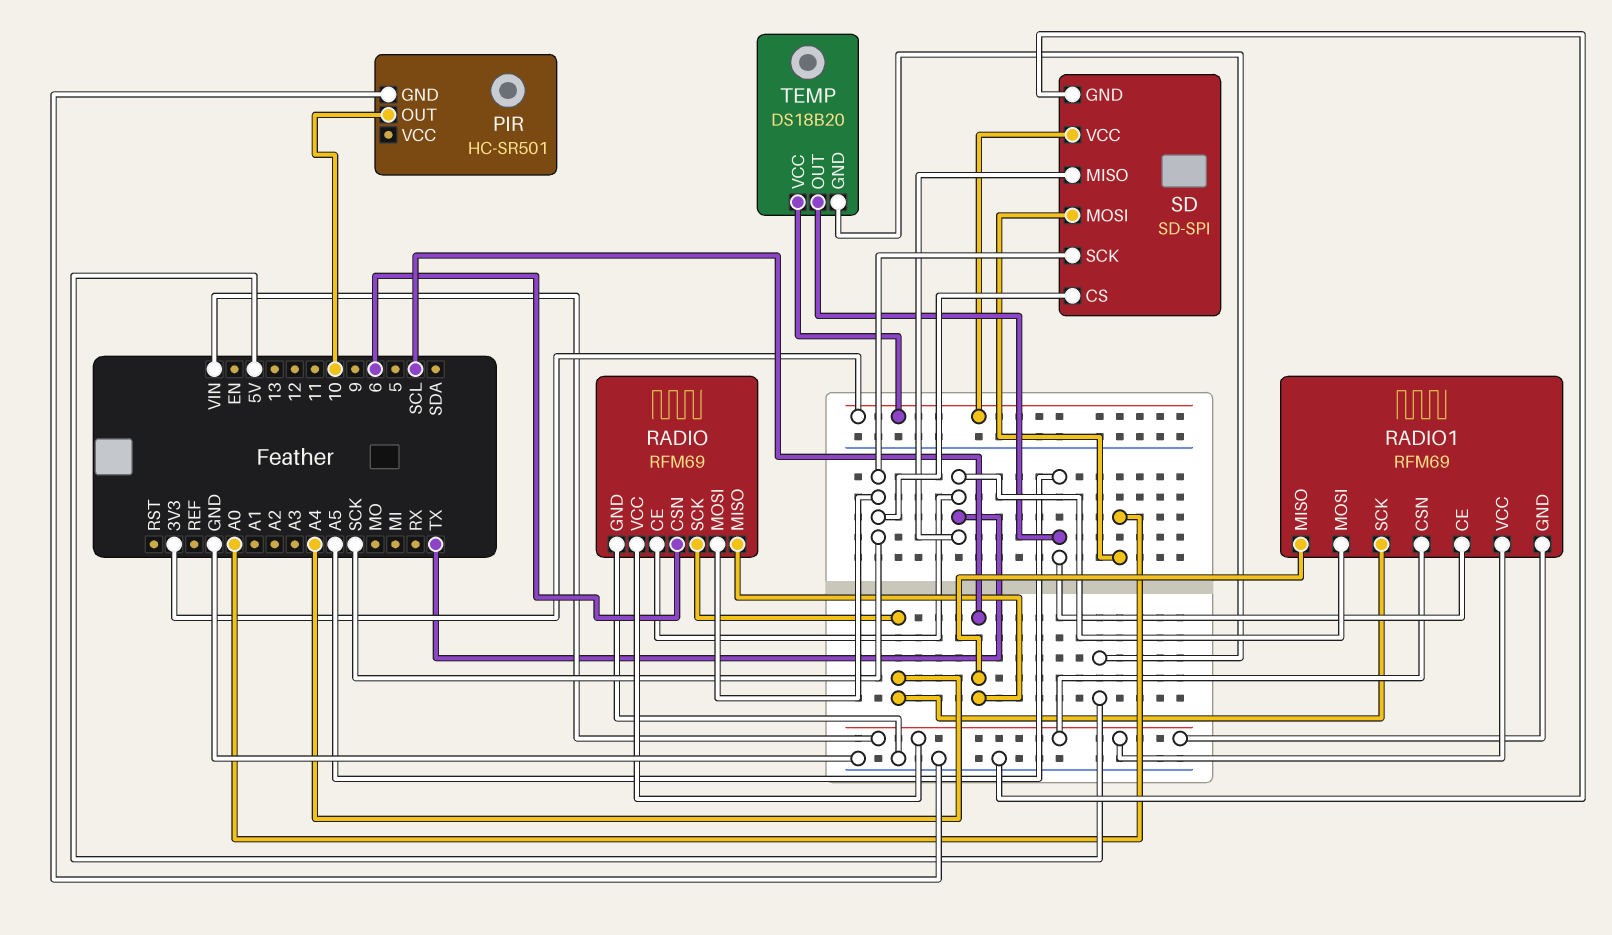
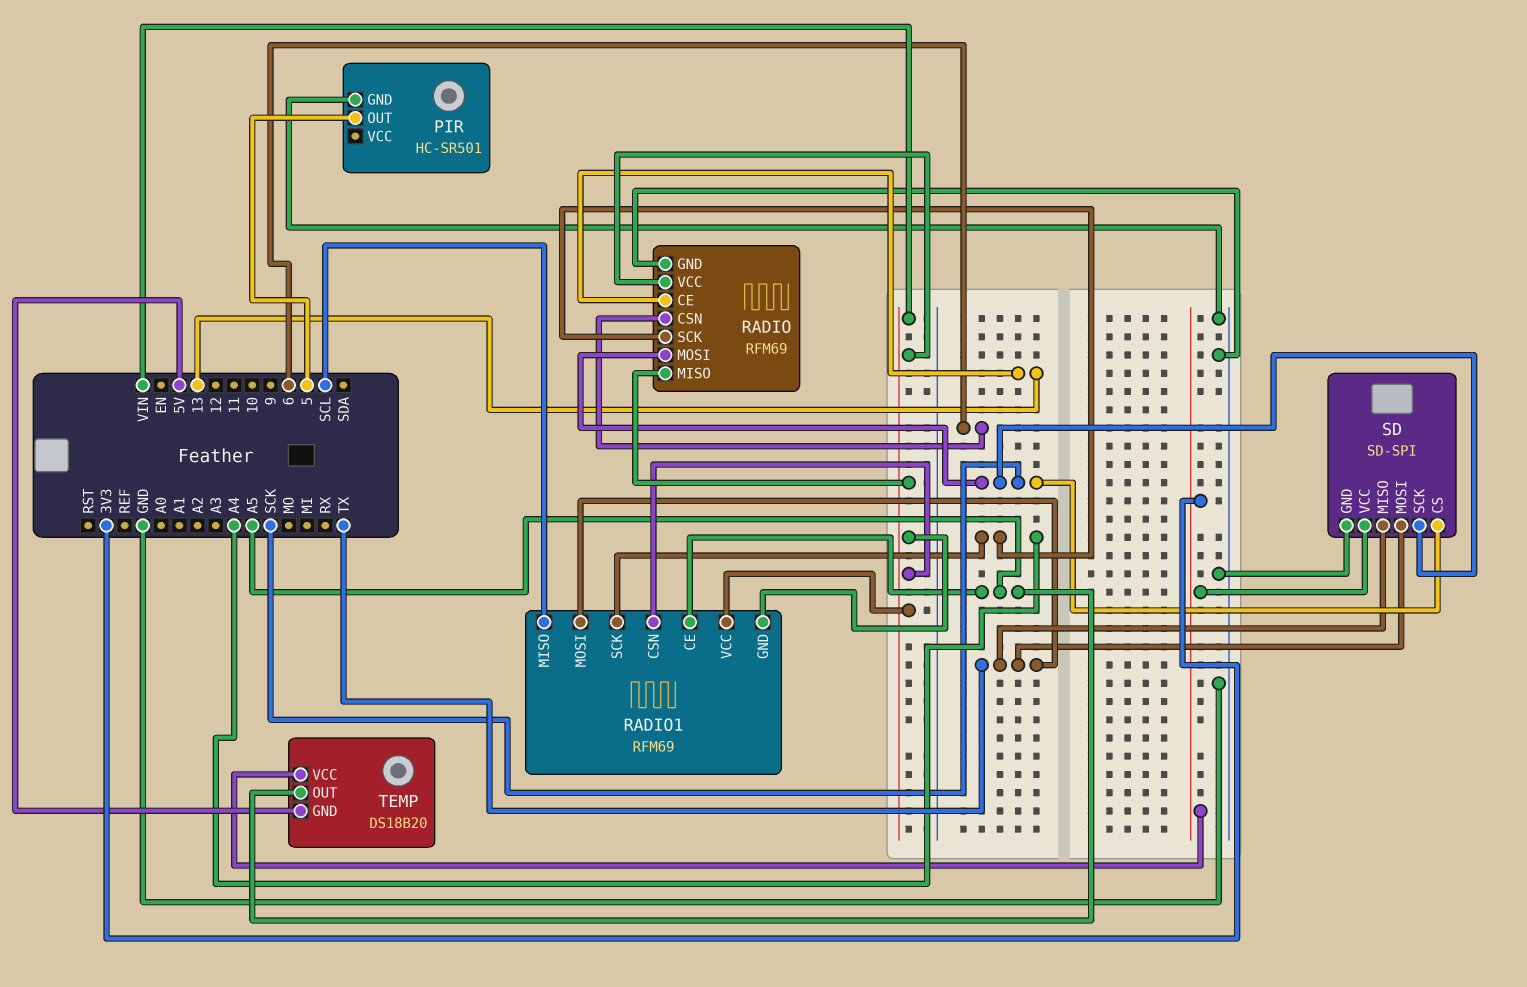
PIR pin OUT: 10 -> 5
RADIO pin CE: TX -> 13
RADIO pin MISO: SCL -> VIN
SD pin MOSI: A0 -> TX

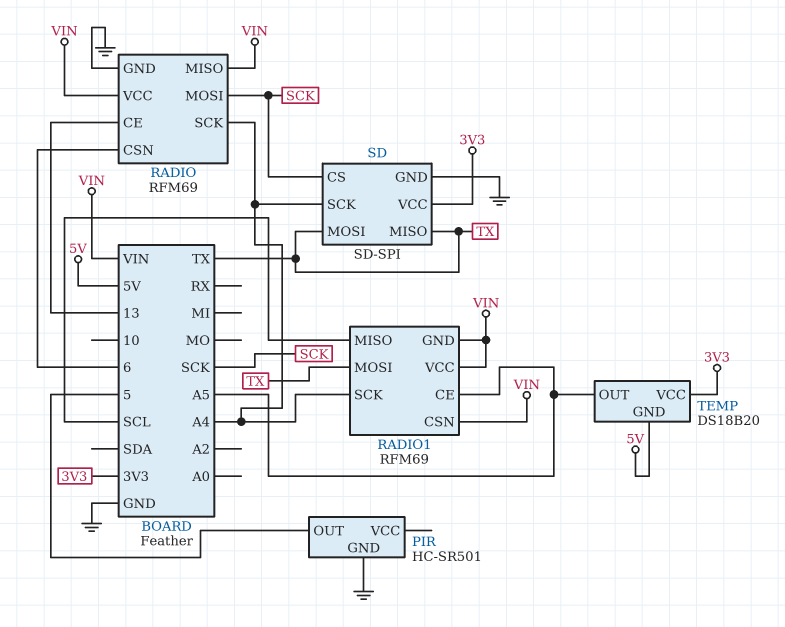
SD pin SCK: SCK -> A4

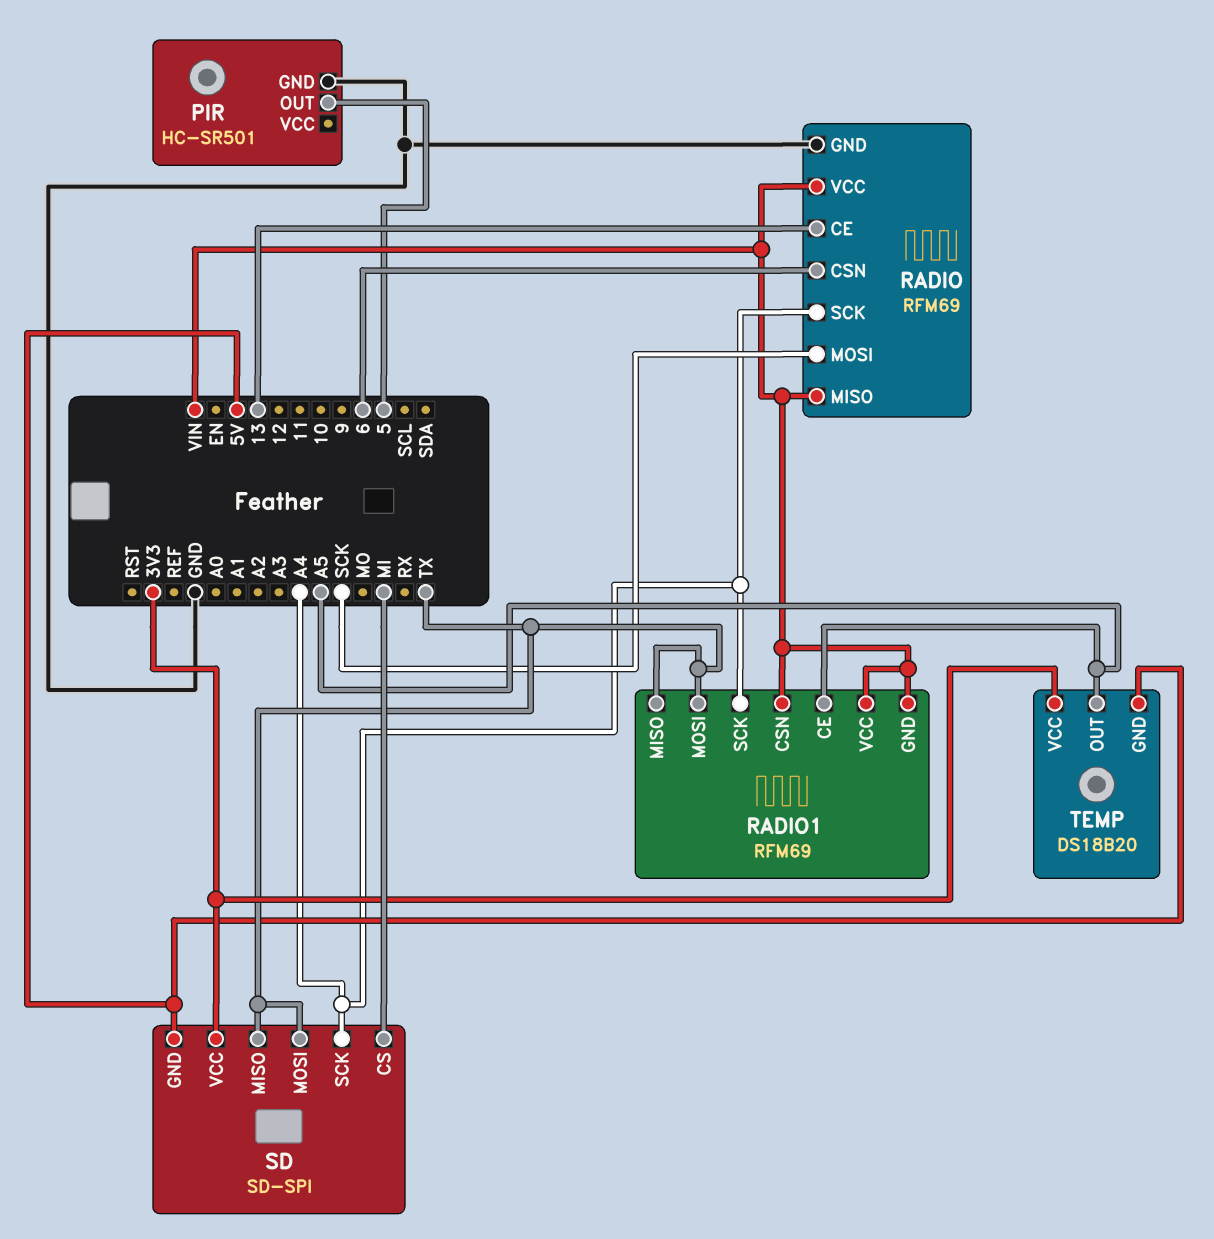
RADIO1 pin MISO: SCL -> TX
SD pin CS: SCK -> MI
SD pin GND: GND -> 5V

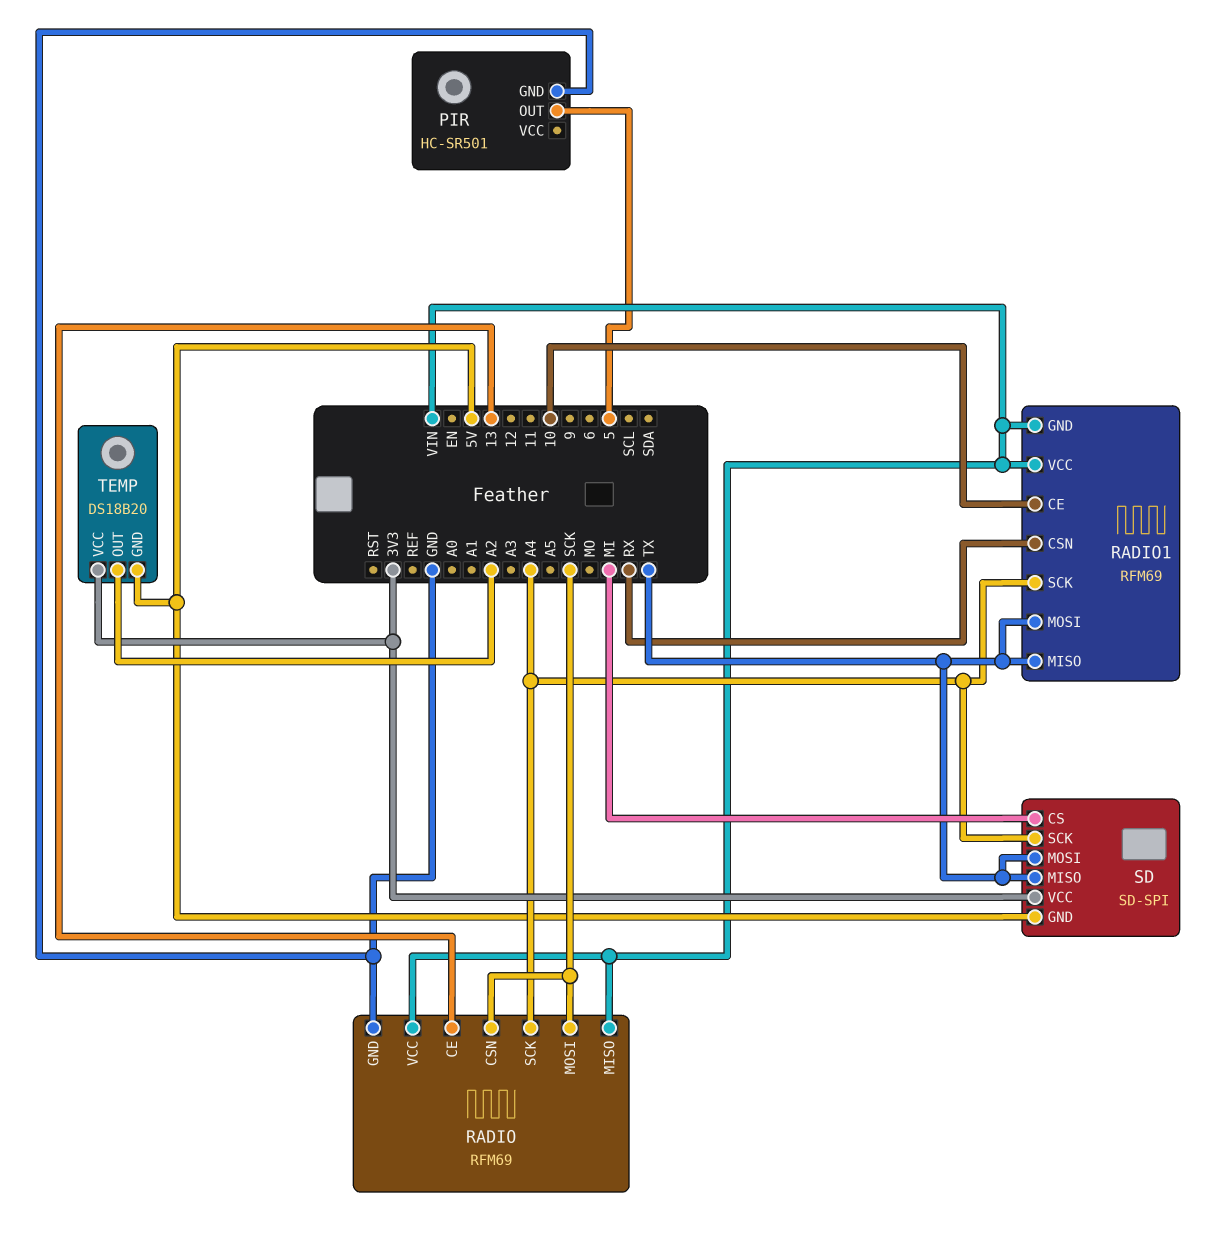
RADIO pin CSN: 6 -> SCK
RADIO1 pin CE: A5 -> 10
RADIO1 pin CSN: VIN -> RX
TEMP pin OUT: A5 -> A2

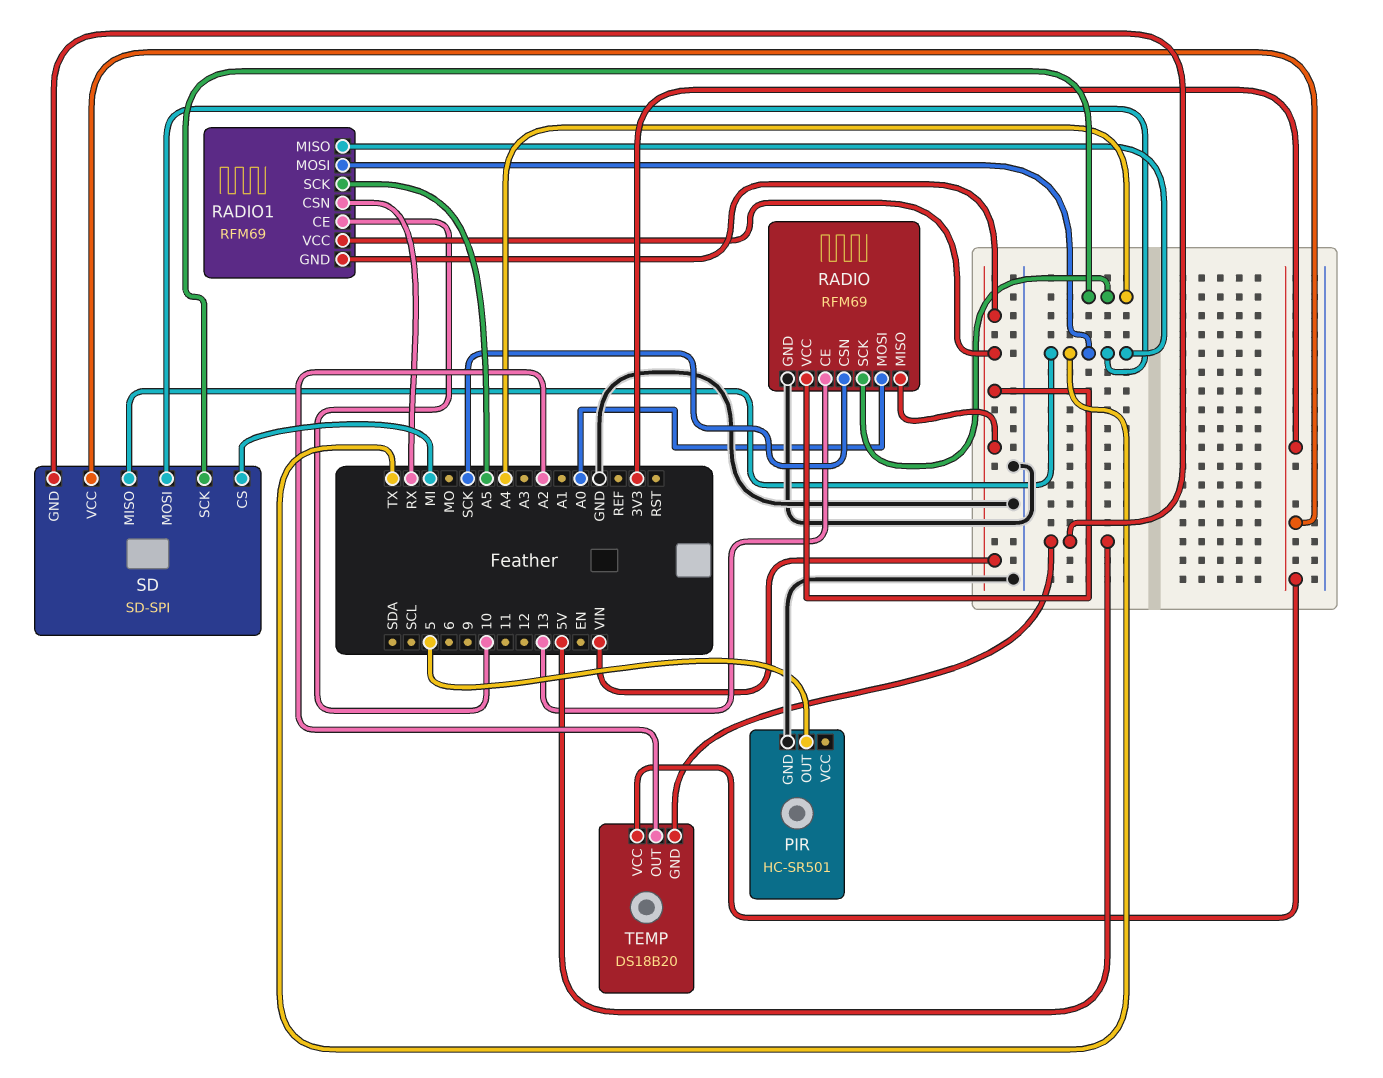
RADIO pin MOSI: SCK -> A0
RADIO1 pin SCK: A4 -> A5

